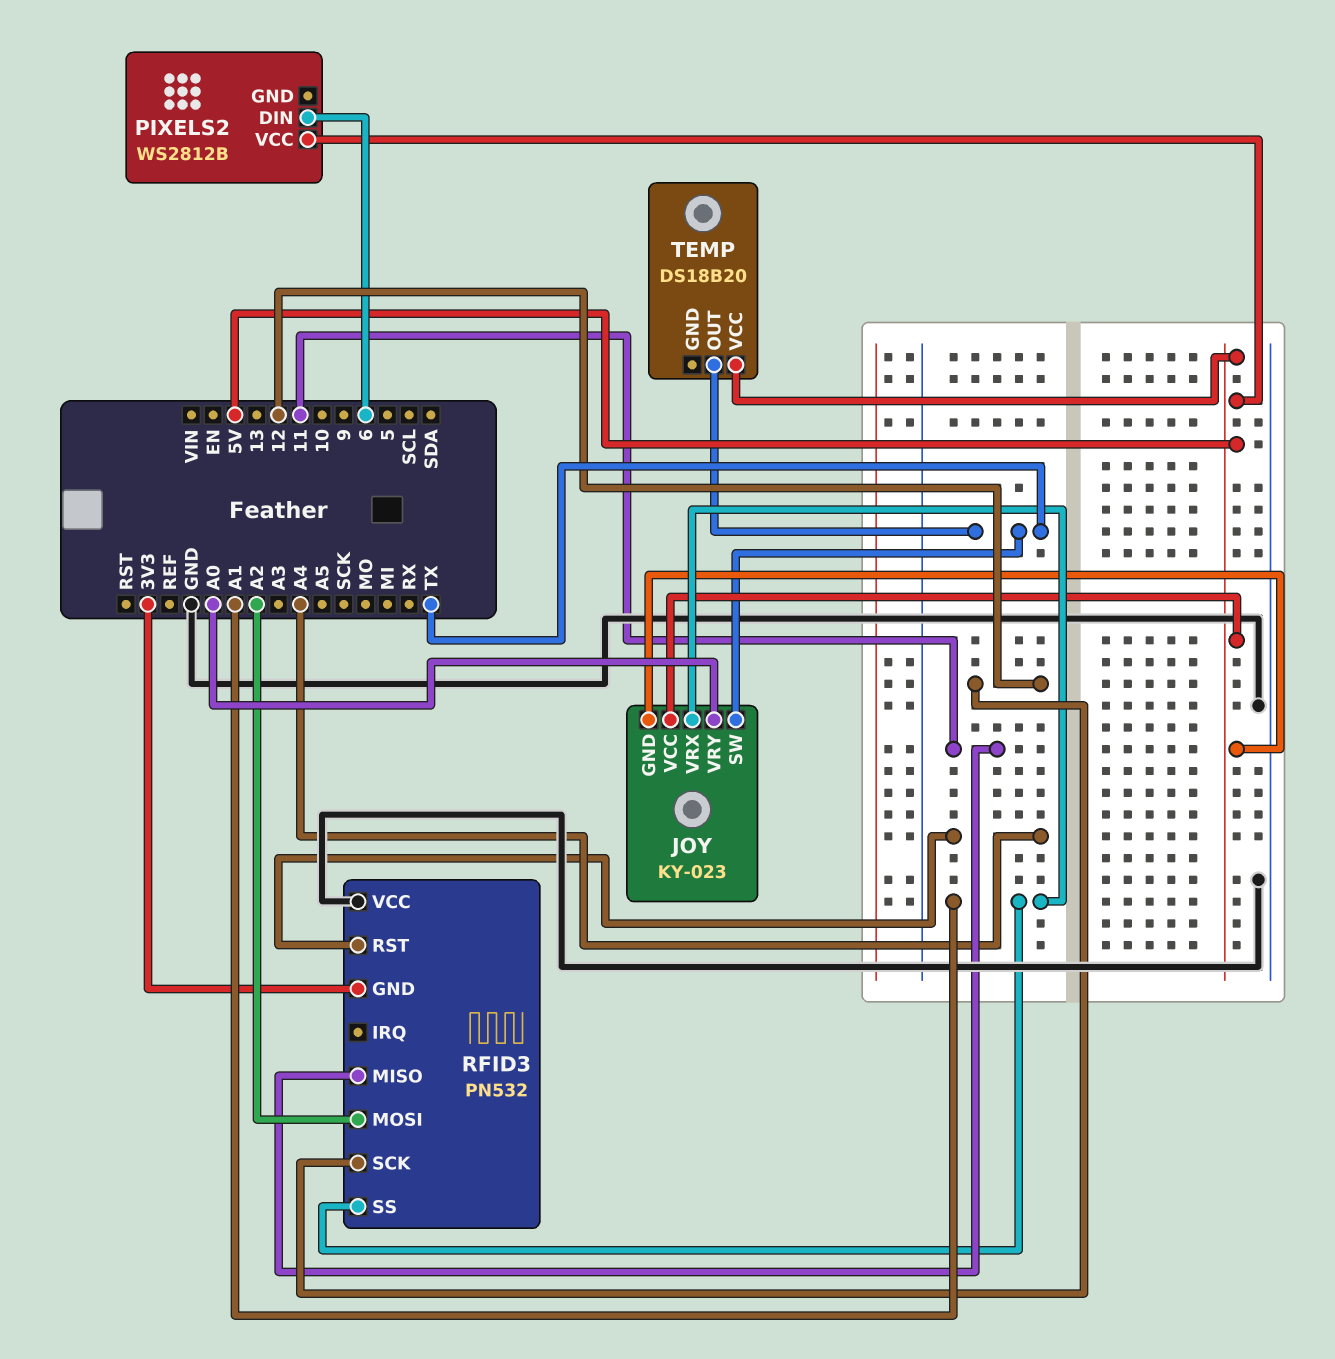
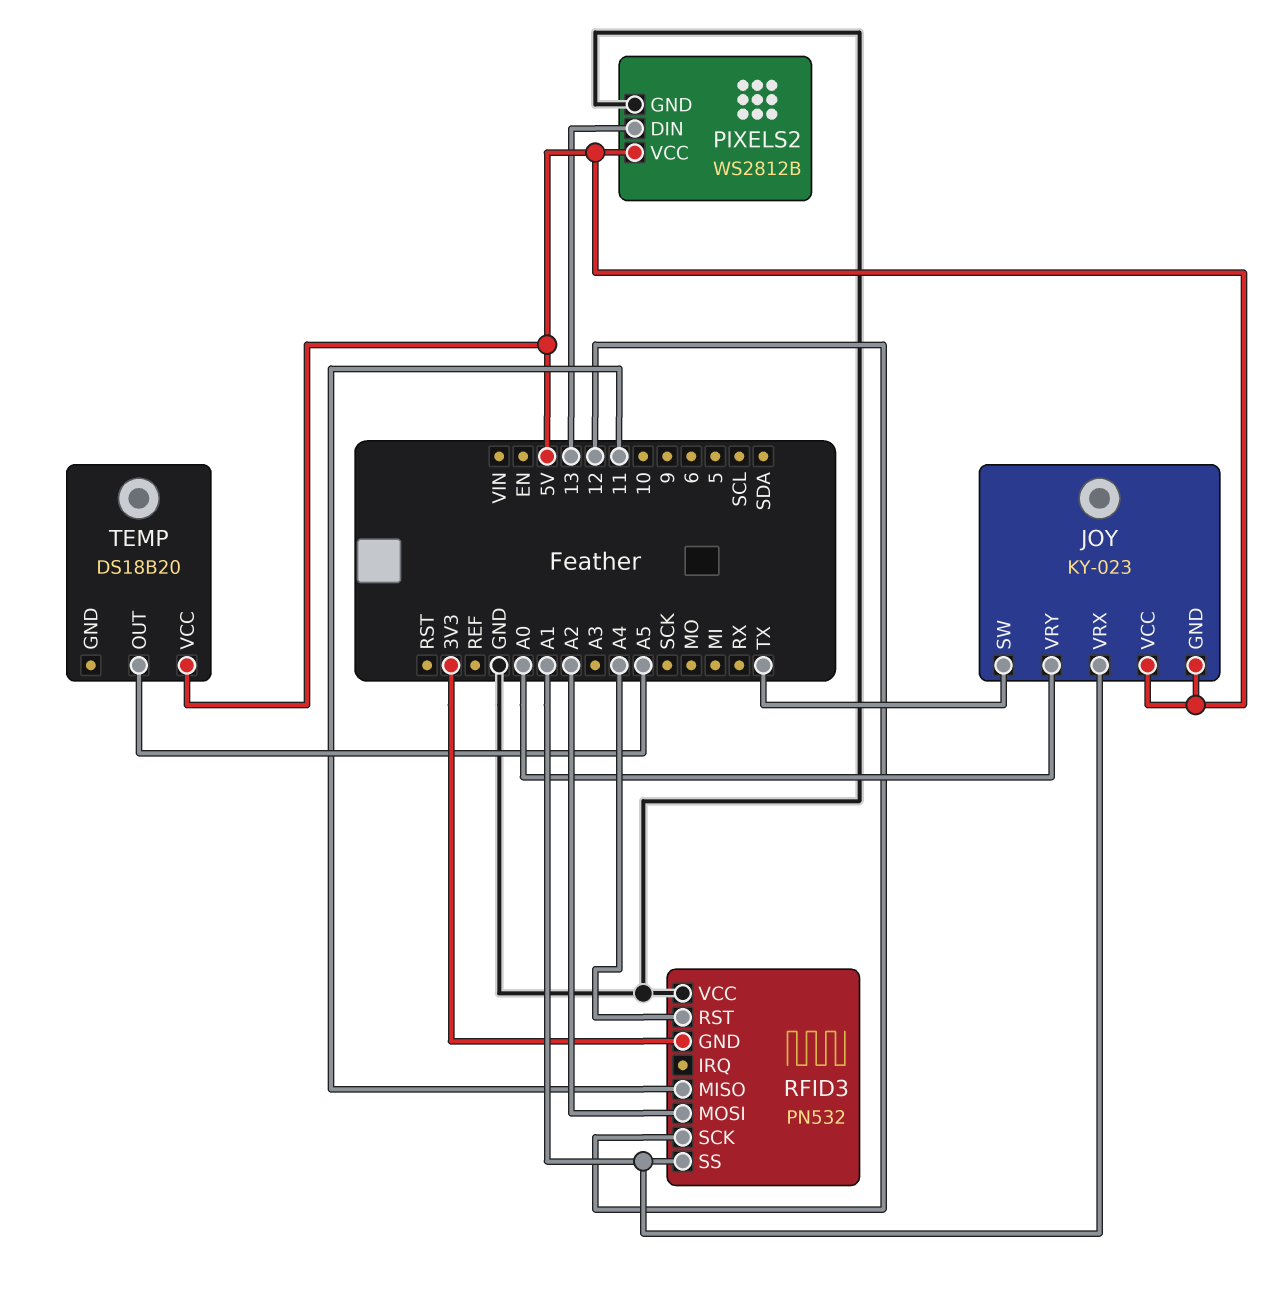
PIXELS2 pin DIN: 6 -> 13
PIXELS2 pin GND: none -> GND
TEMP pin OUT: TX -> A5

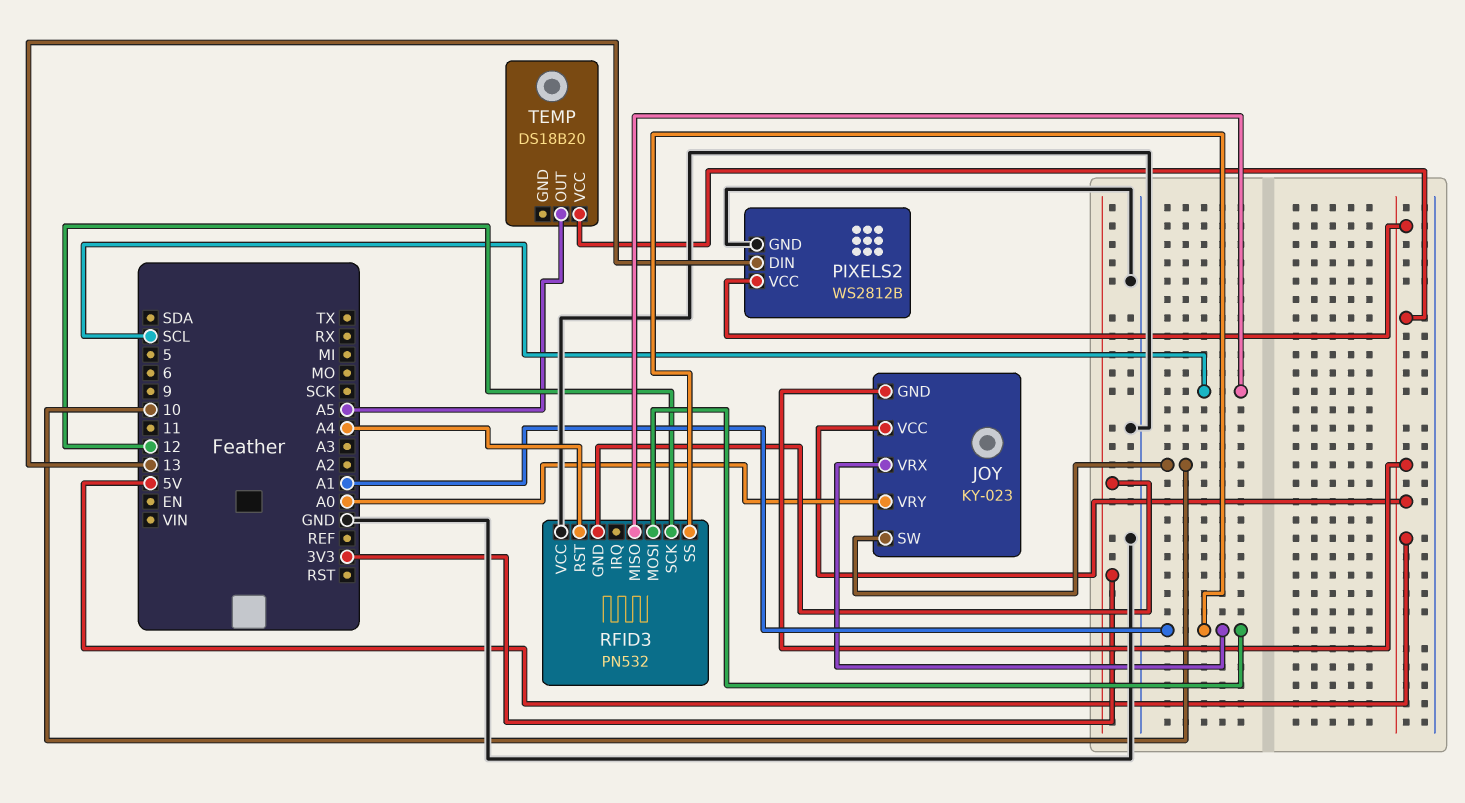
JOY pin SW: TX -> 10
RFID3 pin MISO: 11 -> SCL
RFID3 pin MOSI: A2 -> A1

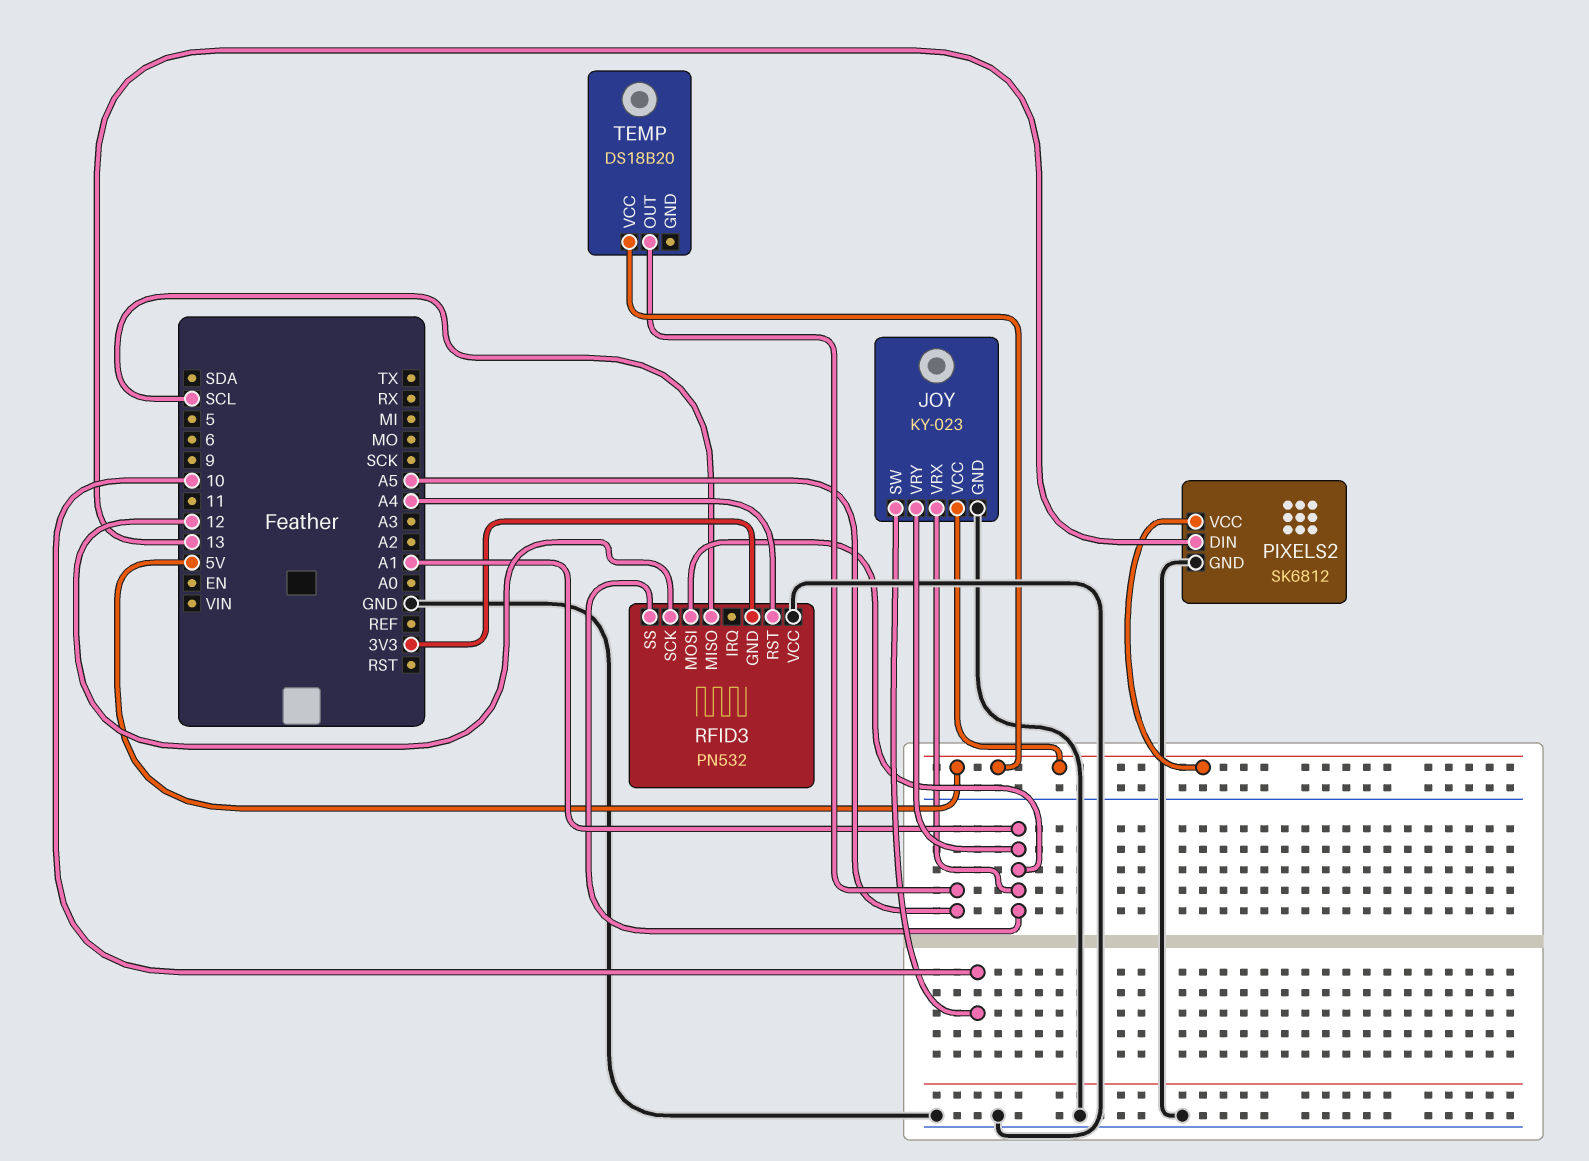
JOY pin GND: 5V -> GND
JOY pin VRY: A0 -> A1
PIXELS2: WS2812B -> SK6812

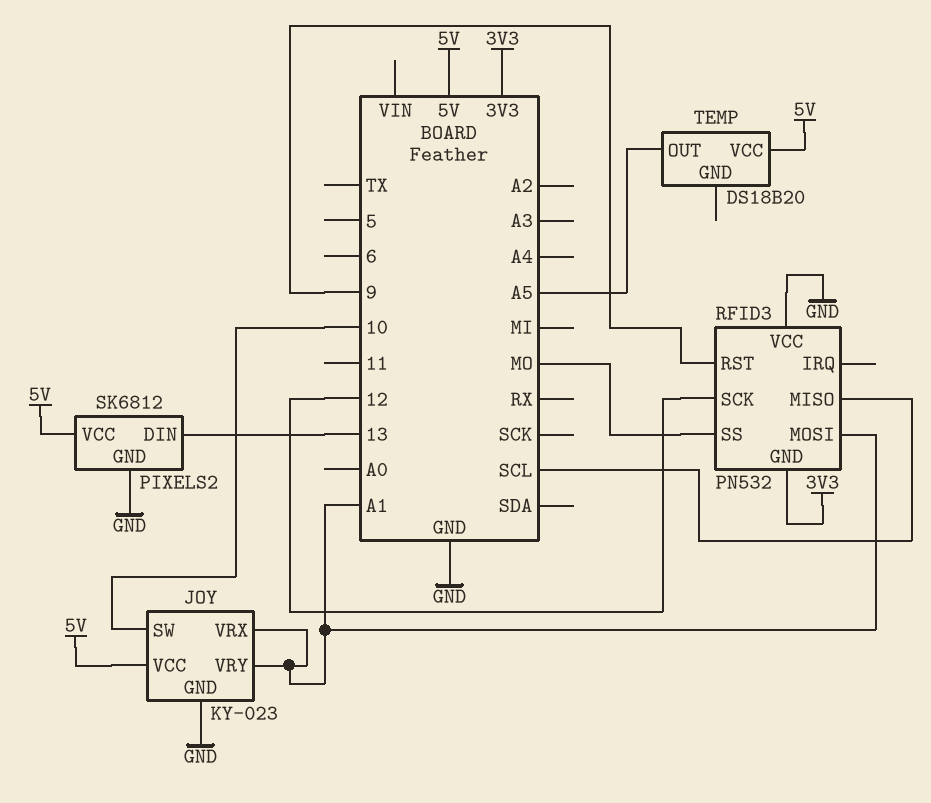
RFID3 pin RST: A4 -> 9
RFID3 pin SS: A1 -> MO

